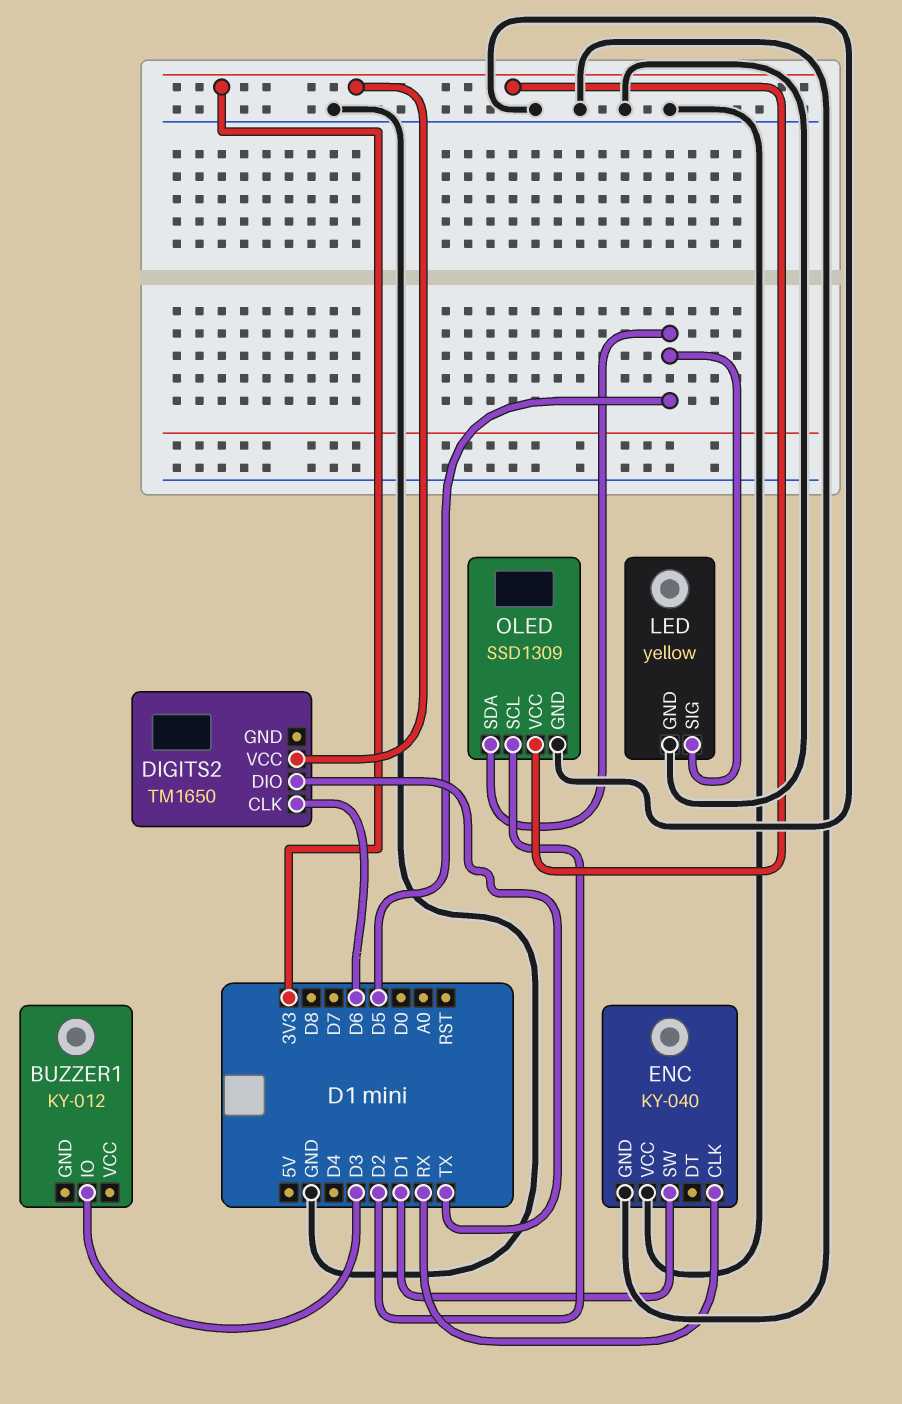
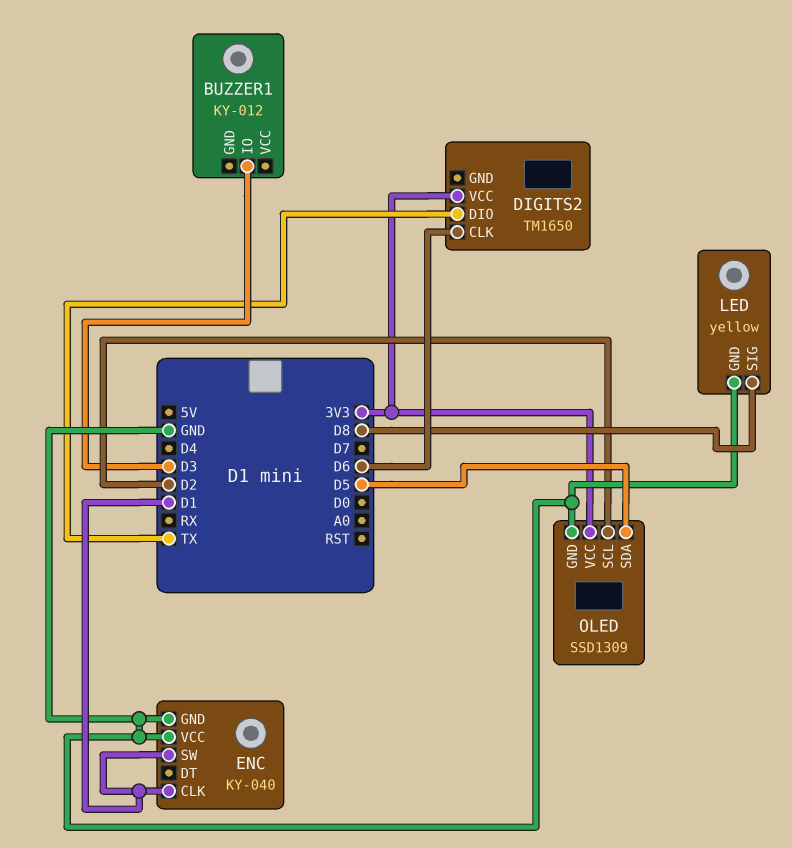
ENC pin CLK: RX -> D1
LED pin SIG: D5 -> D8

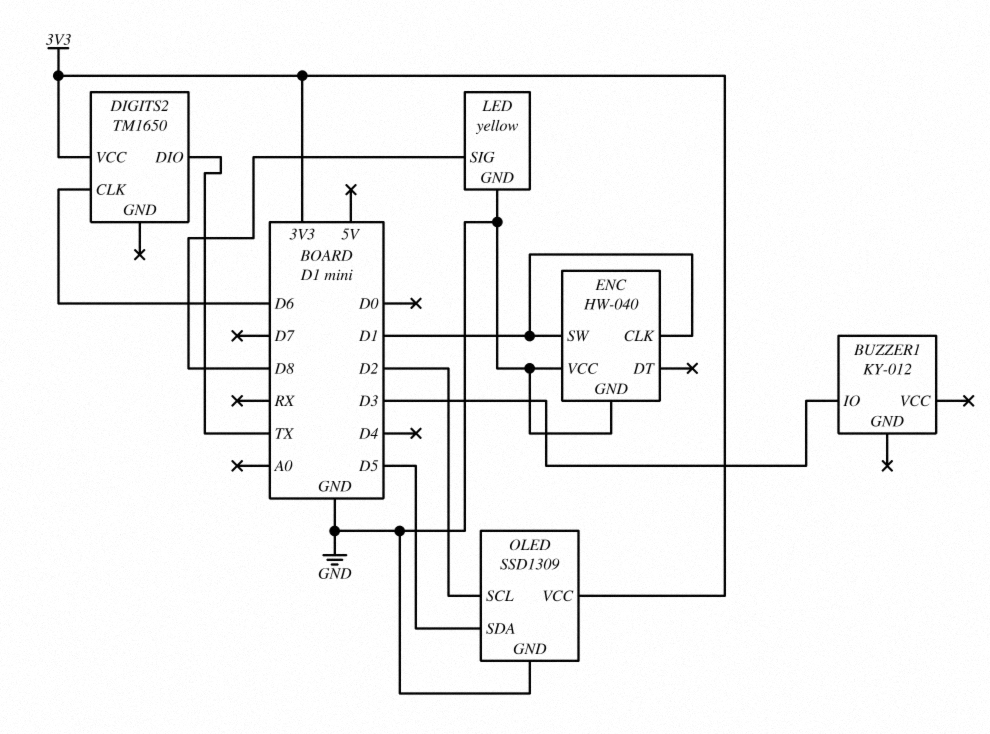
ENC: KY-040 -> HW-040

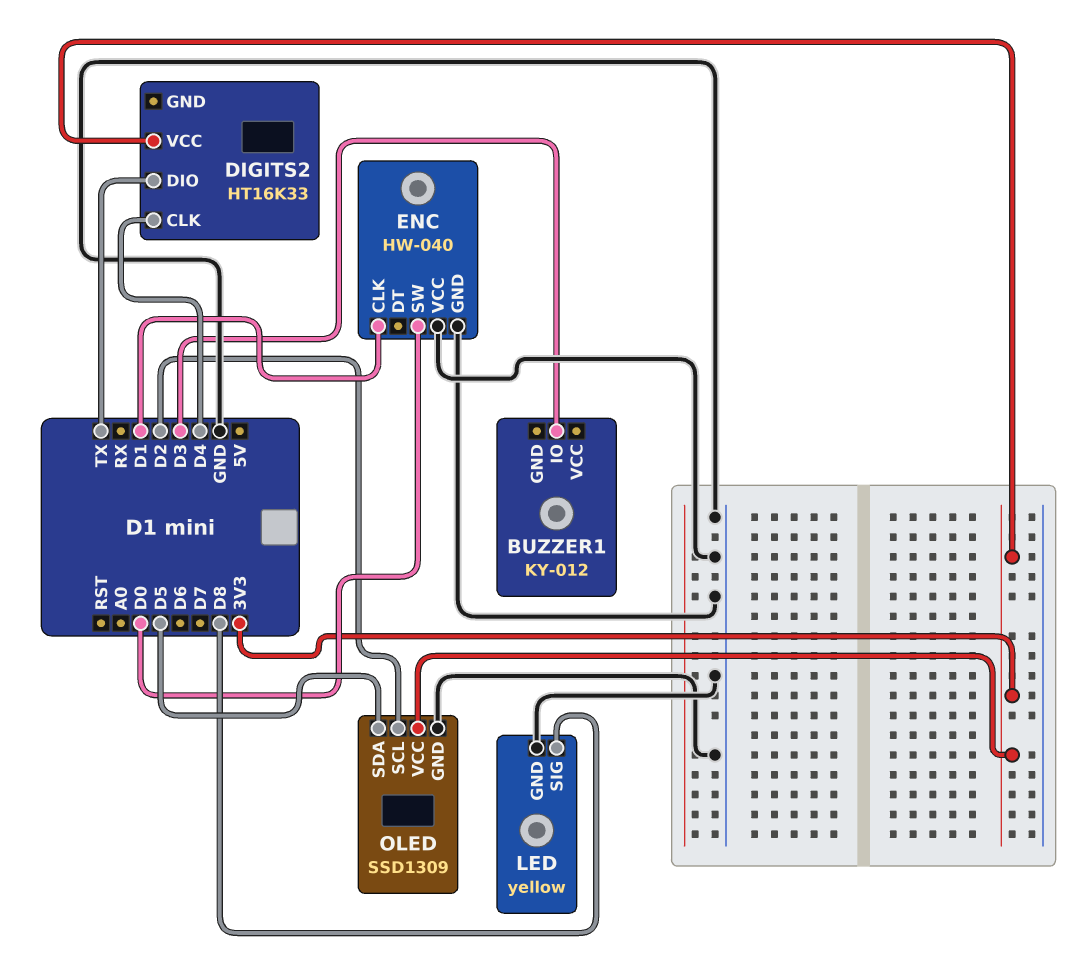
DIGITS2: TM1650 -> HT16K33
DIGITS2 pin CLK: D6 -> D4
ENC pin SW: D1 -> D0

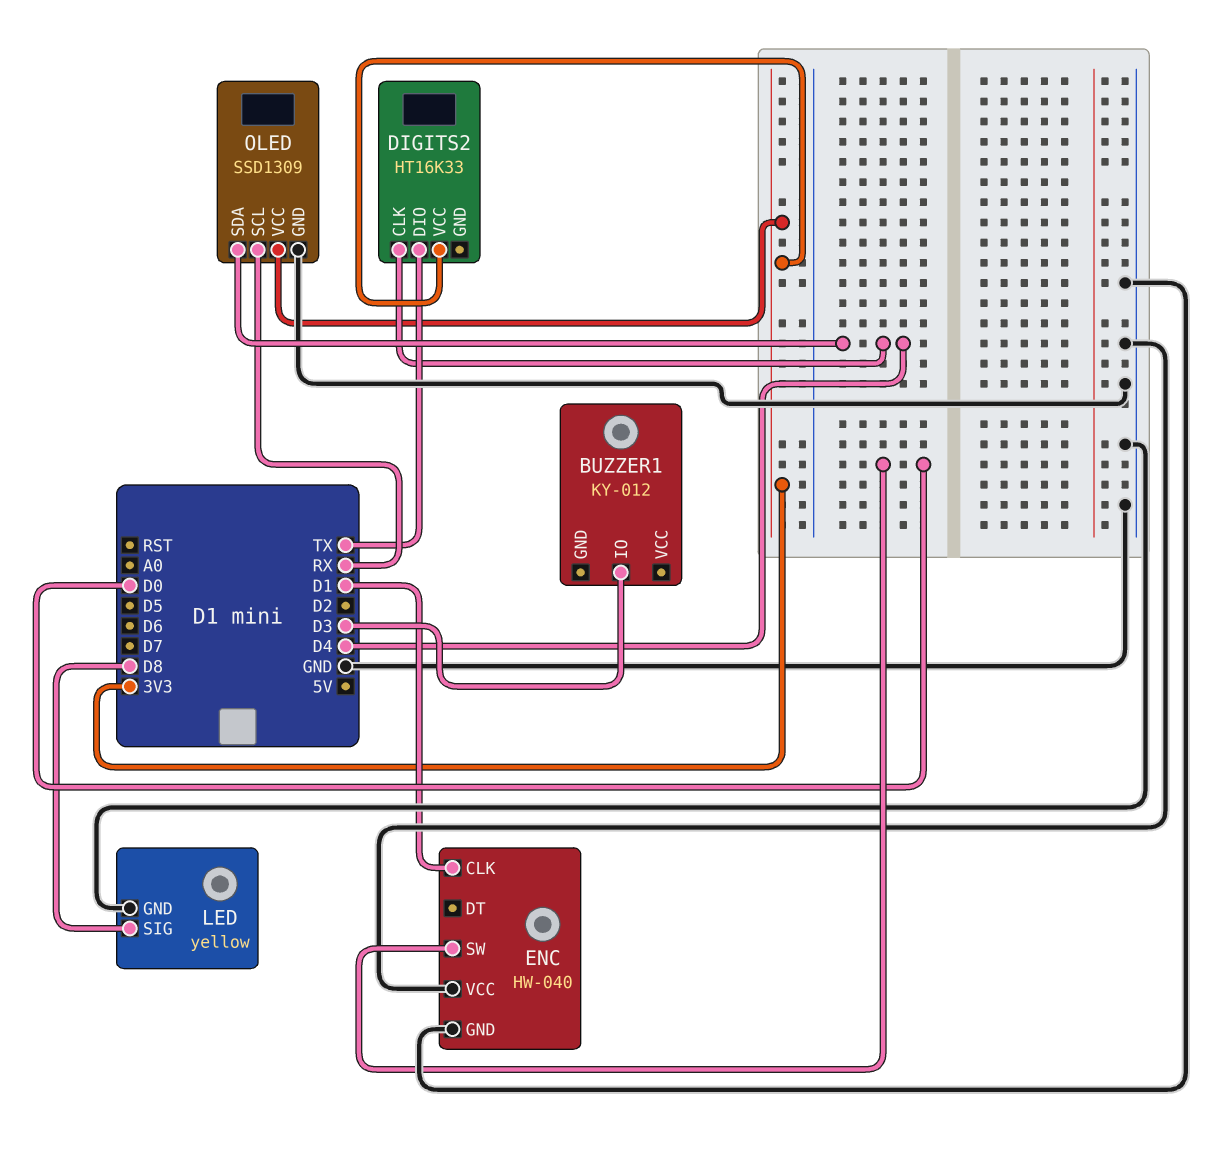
OLED pin SCL: D2 -> RX
OLED pin SDA: D5 -> D4

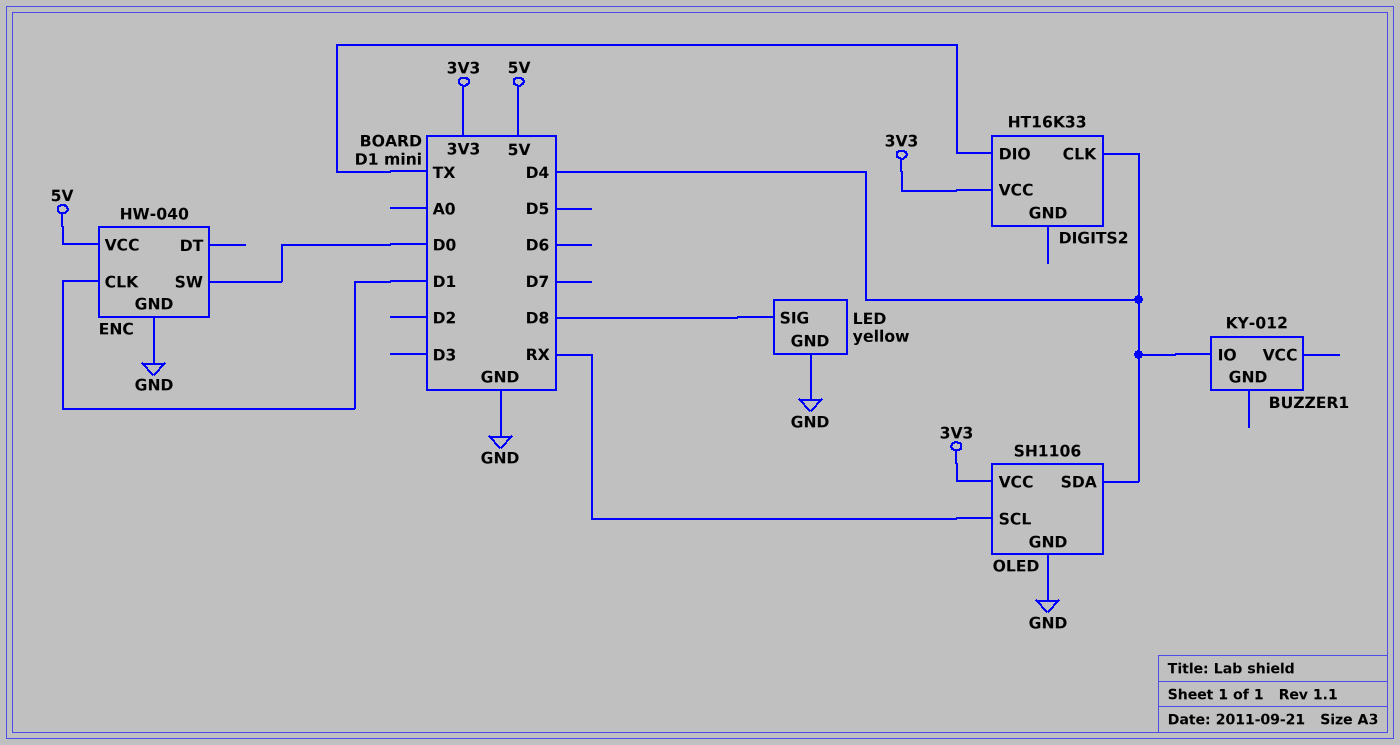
BUZZER1 pin IO: D3 -> D4
ENC pin VCC: GND -> 5V
OLED: SSD1309 -> SH1106

